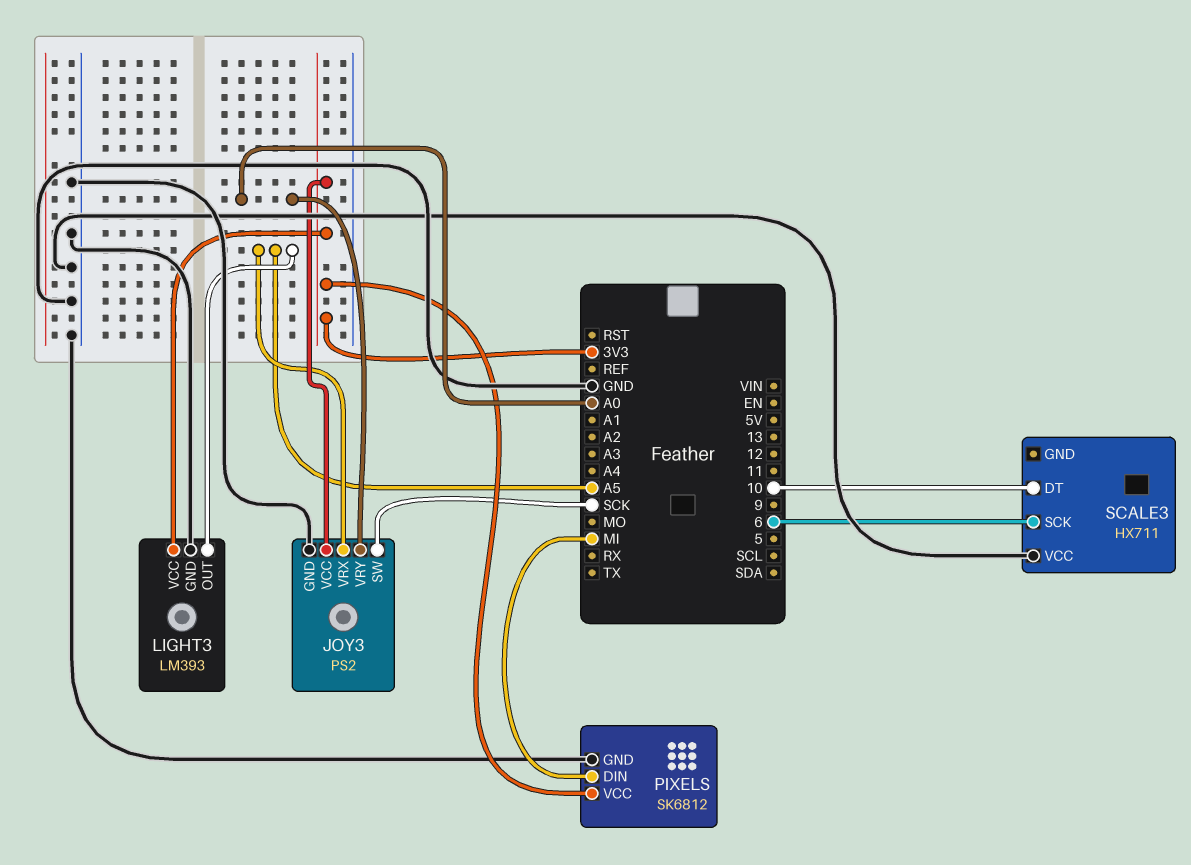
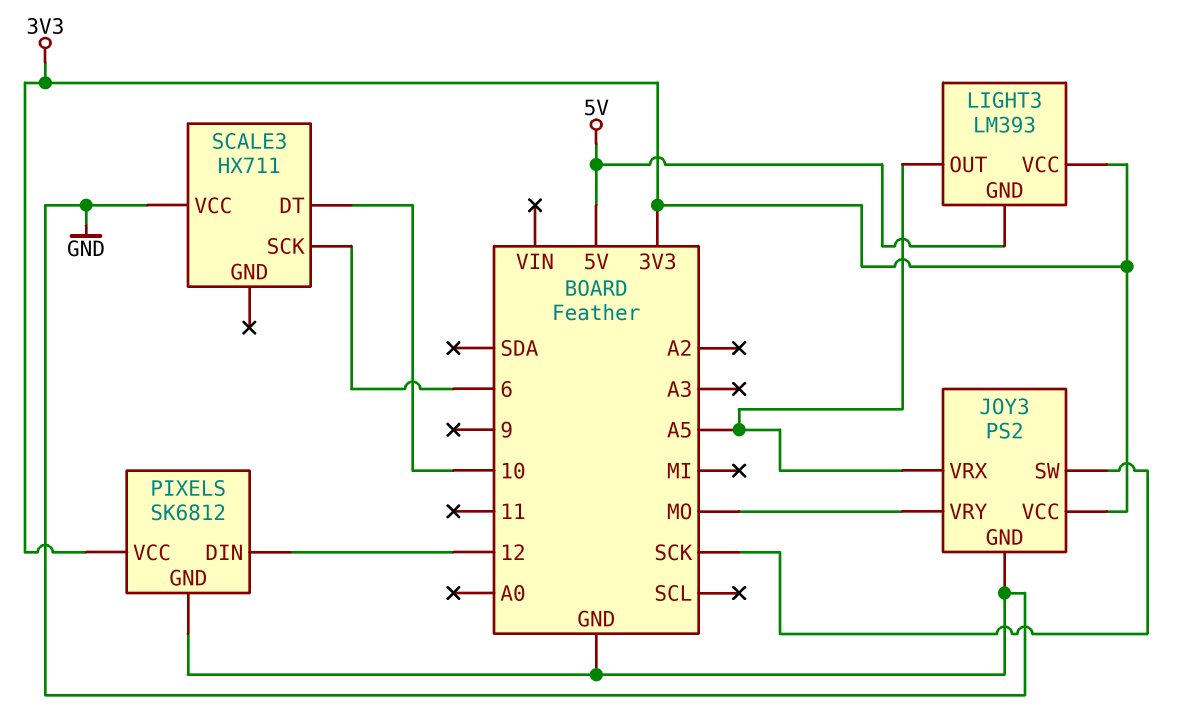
JOY3 pin VRY: A0 -> MO
LIGHT3 pin GND: GND -> 5V
PIXELS pin DIN: MI -> 12

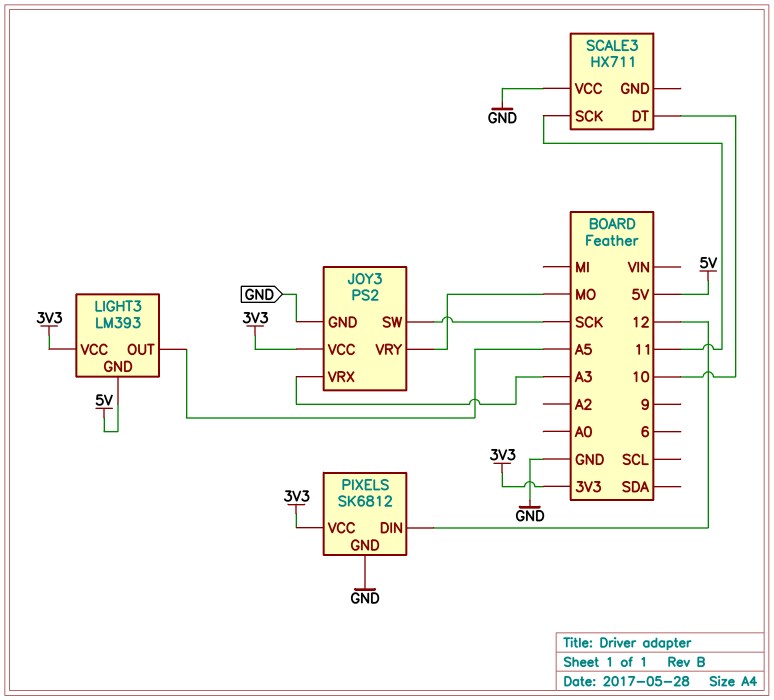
JOY3 pin VRX: A5 -> A3
SCALE3 pin SCK: 6 -> 11

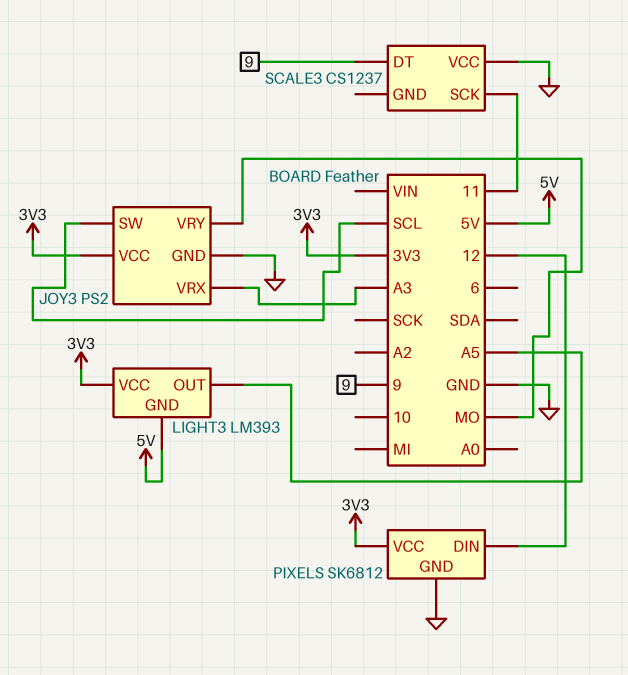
JOY3 pin SW: SCK -> SCL
SCALE3: HX711 -> CS1237
SCALE3 pin DT: 10 -> 9

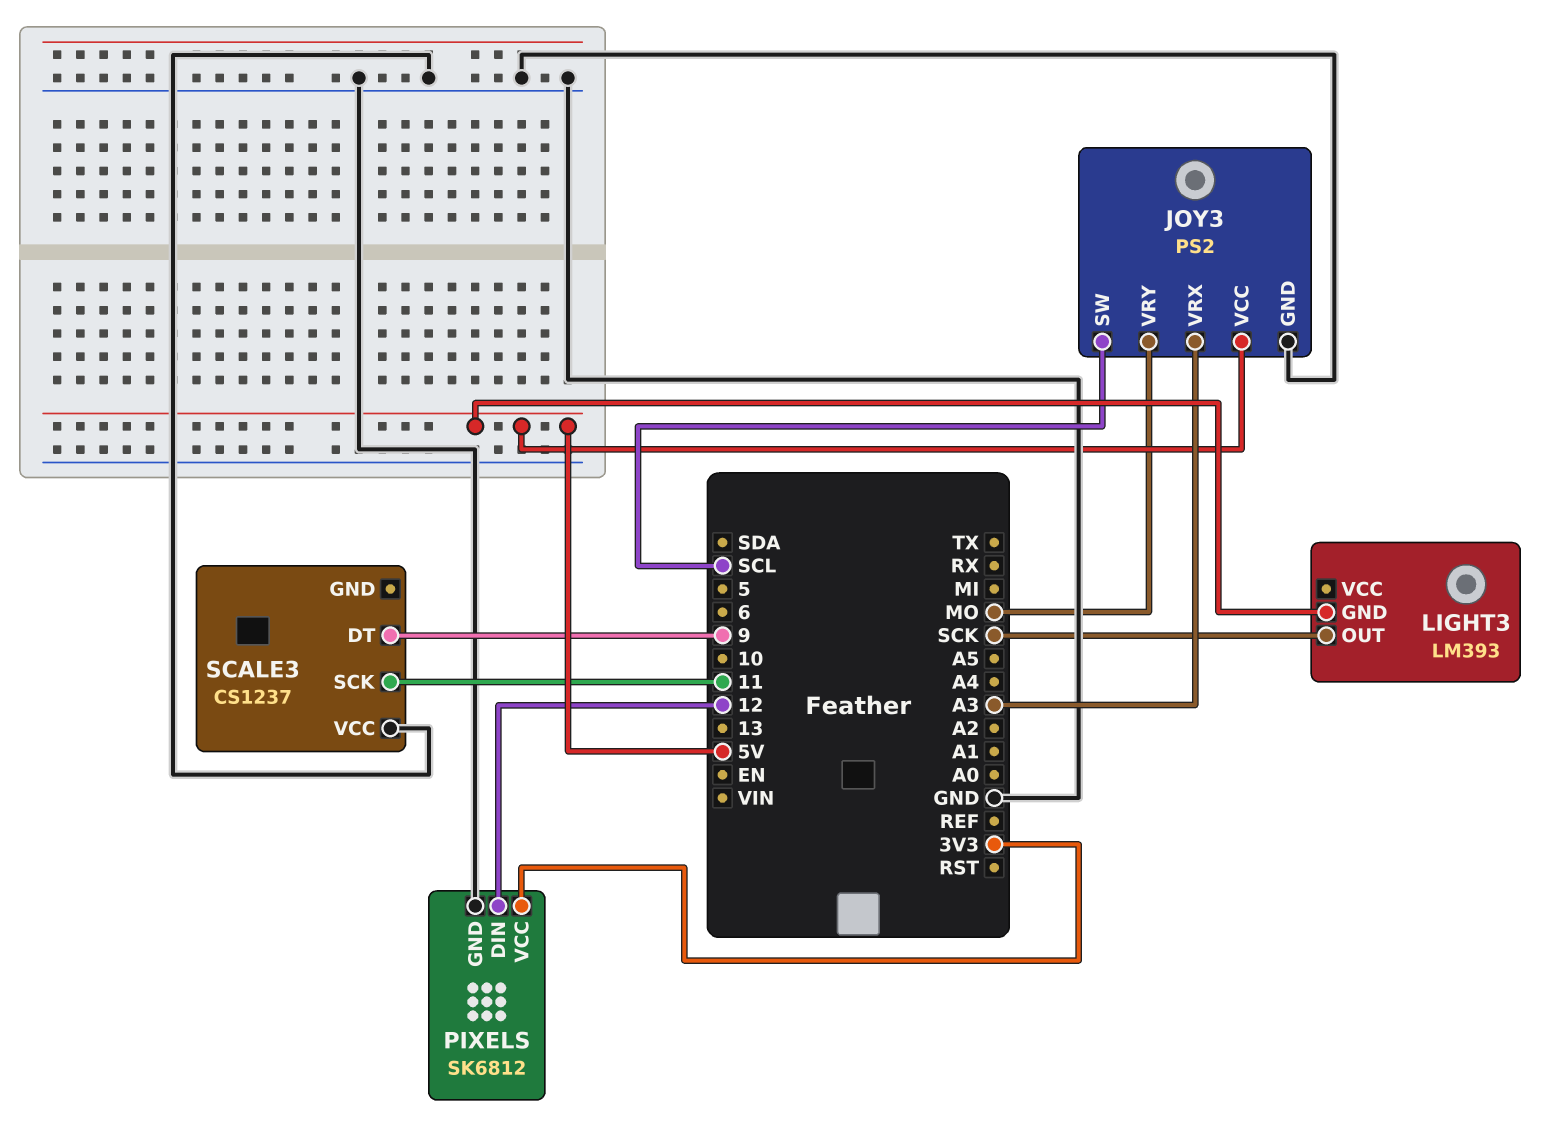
JOY3 pin VCC: 3V3 -> 5V
LIGHT3 pin OUT: A5 -> SCK
LIGHT3 pin VCC: 3V3 -> none

